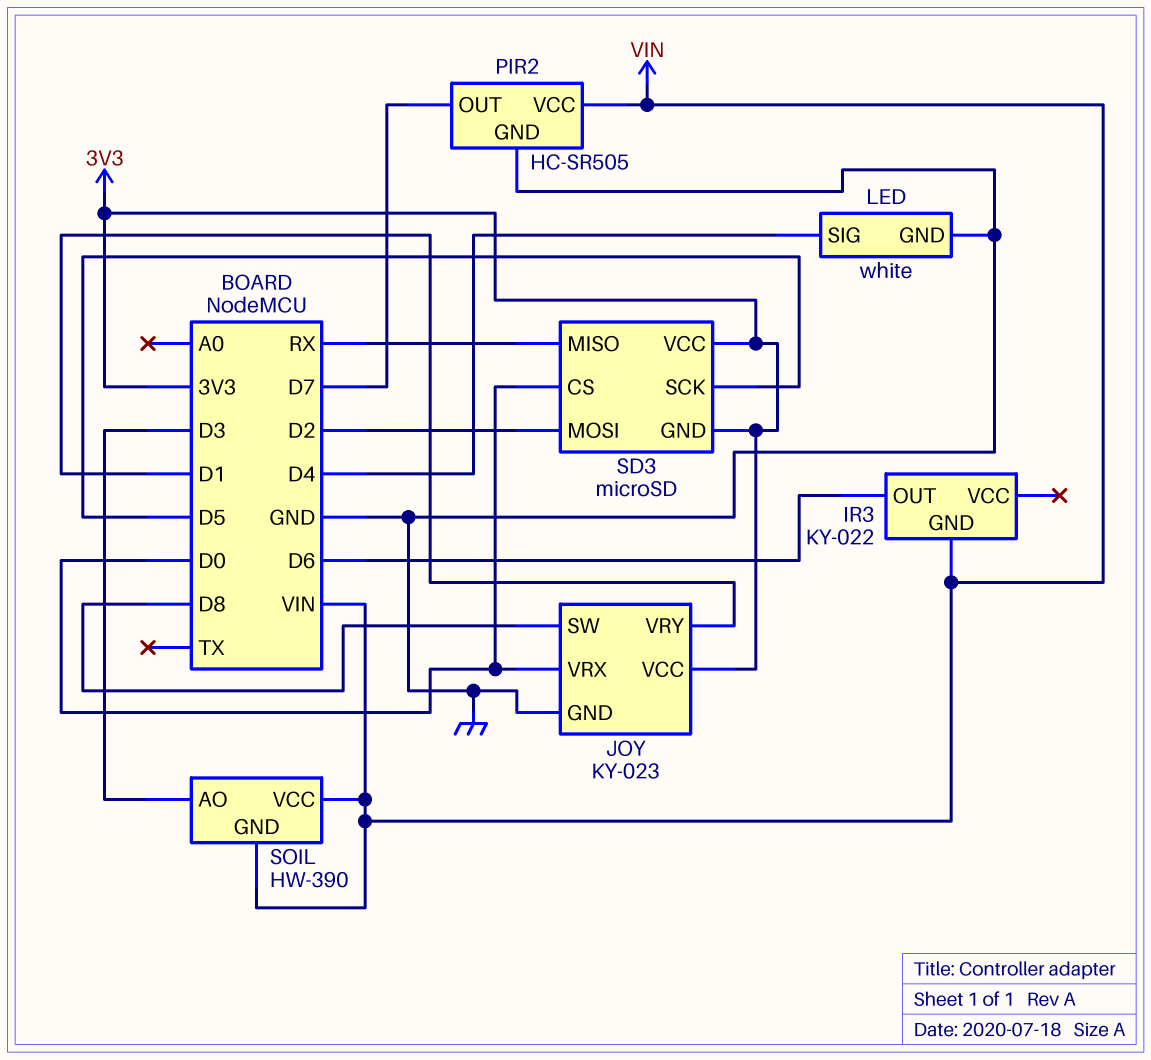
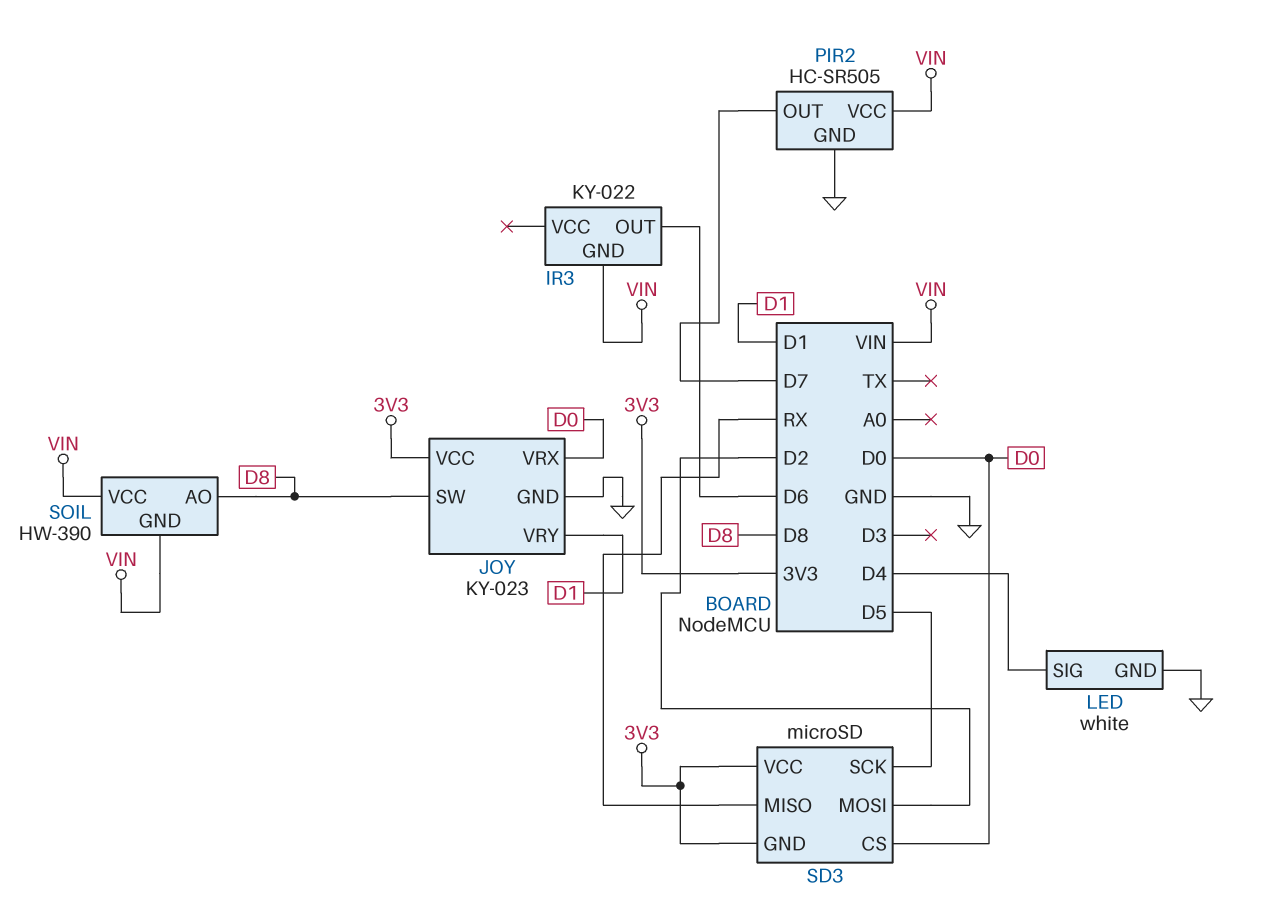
SOIL pin AO: D3 -> D8

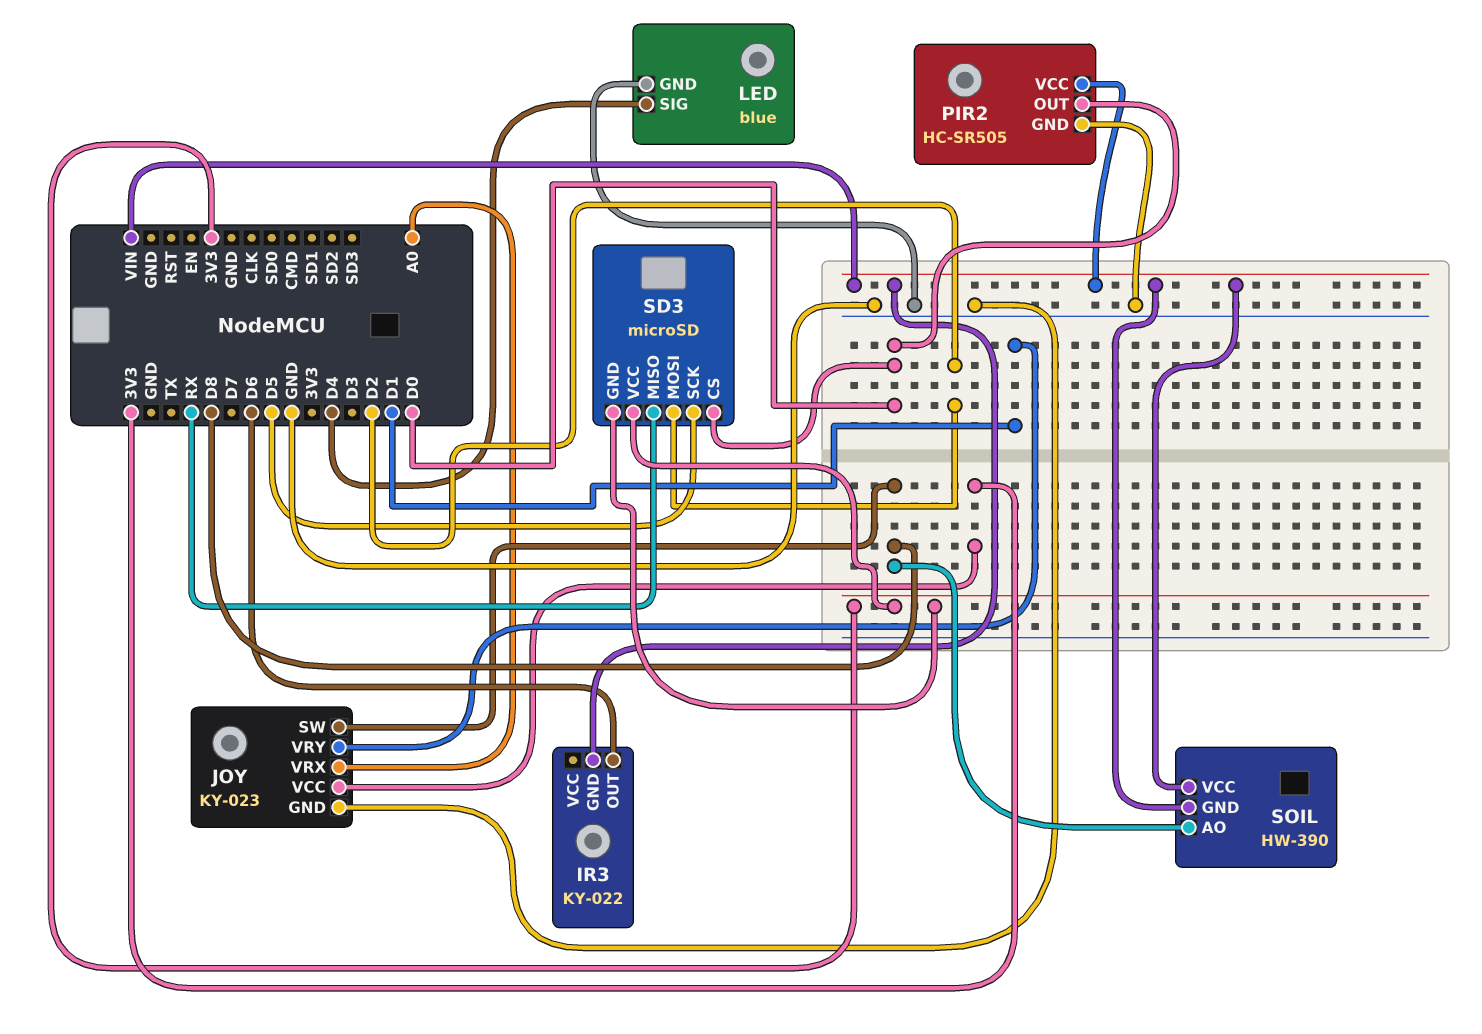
JOY pin VRX: D0 -> A0
LED: white -> blue
PIR2 pin OUT: D7 -> D0

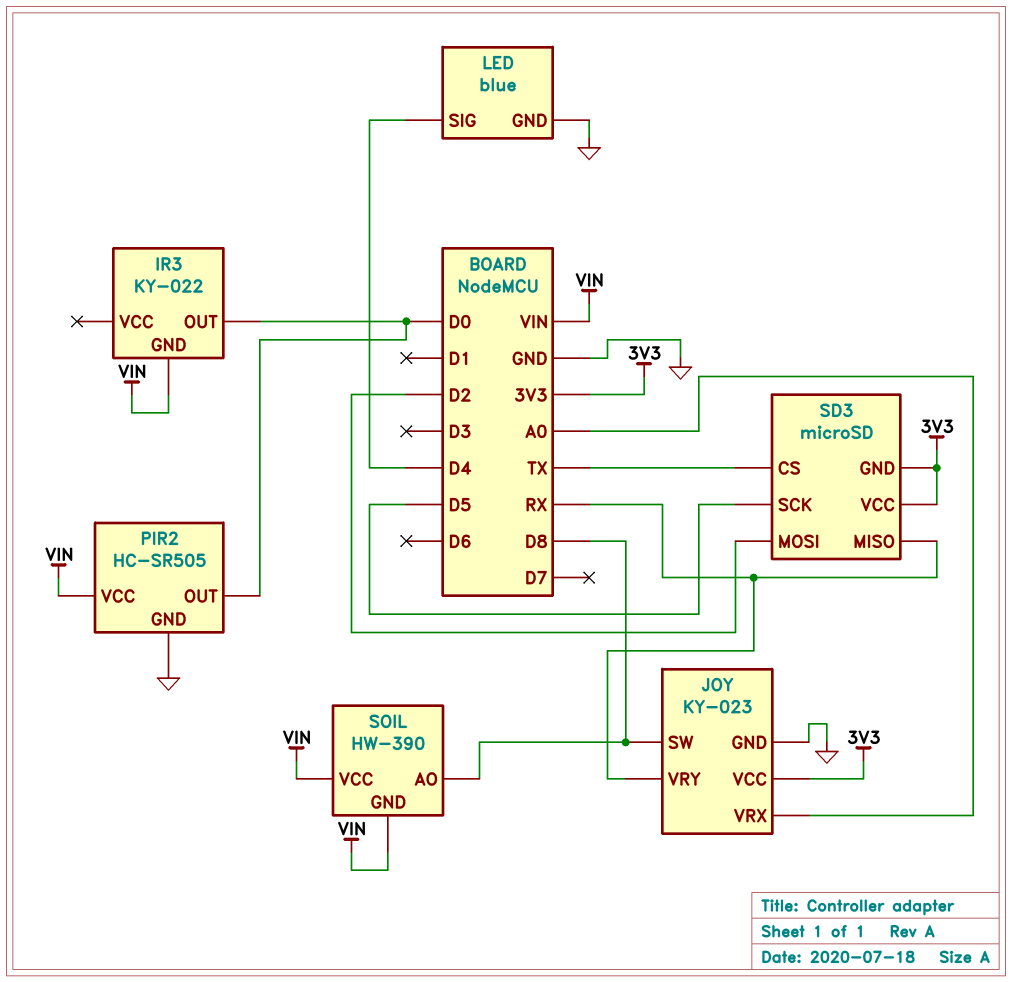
IR3 pin OUT: D6 -> D0
JOY pin VRY: D1 -> RX
SD3 pin CS: D0 -> TX

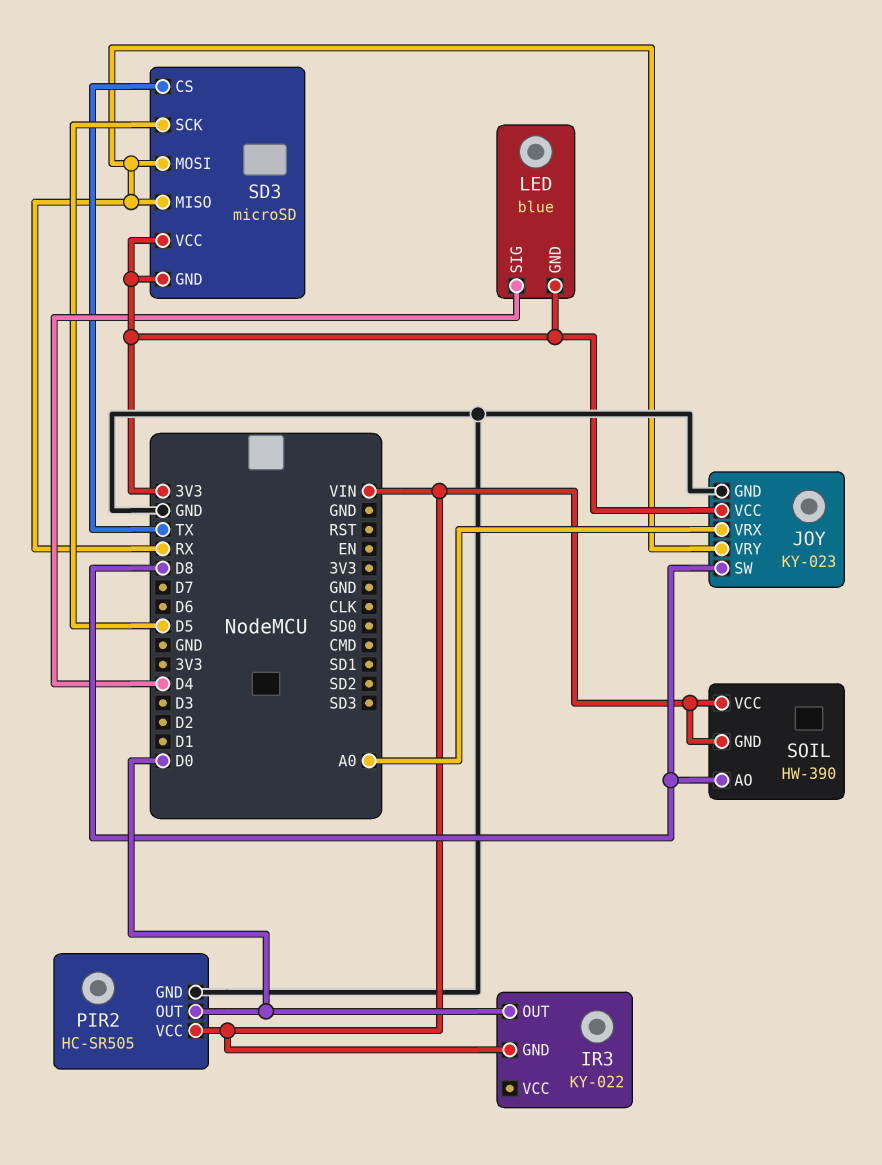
LED pin GND: GND -> 3V3
SD3 pin MOSI: D2 -> RX

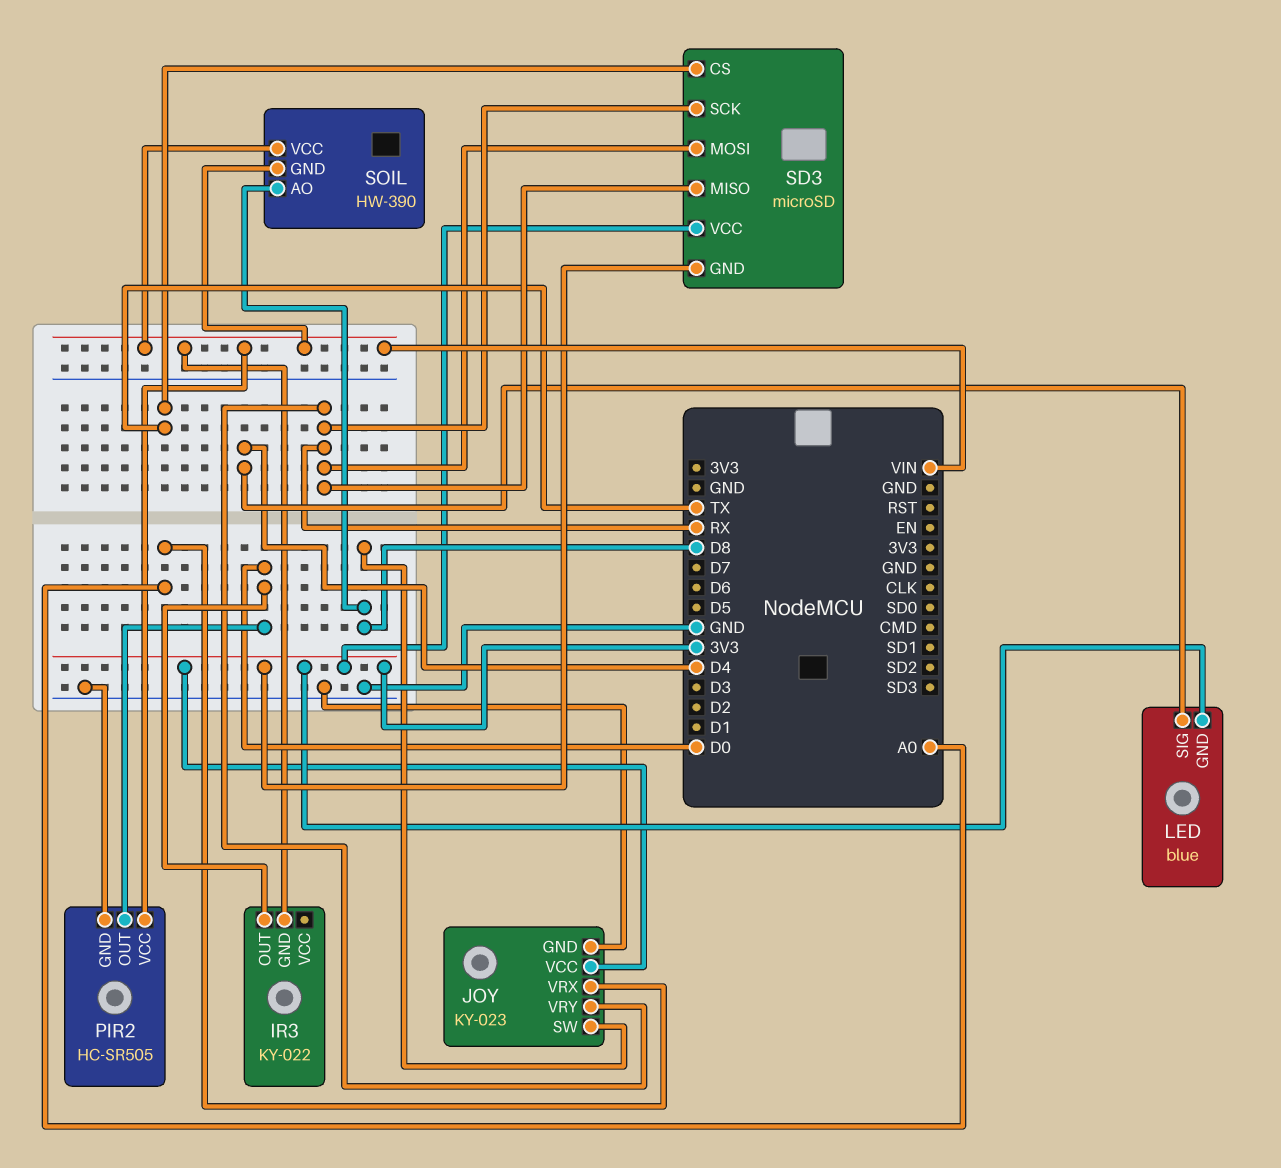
SD3 pin SCK: D5 -> RX

